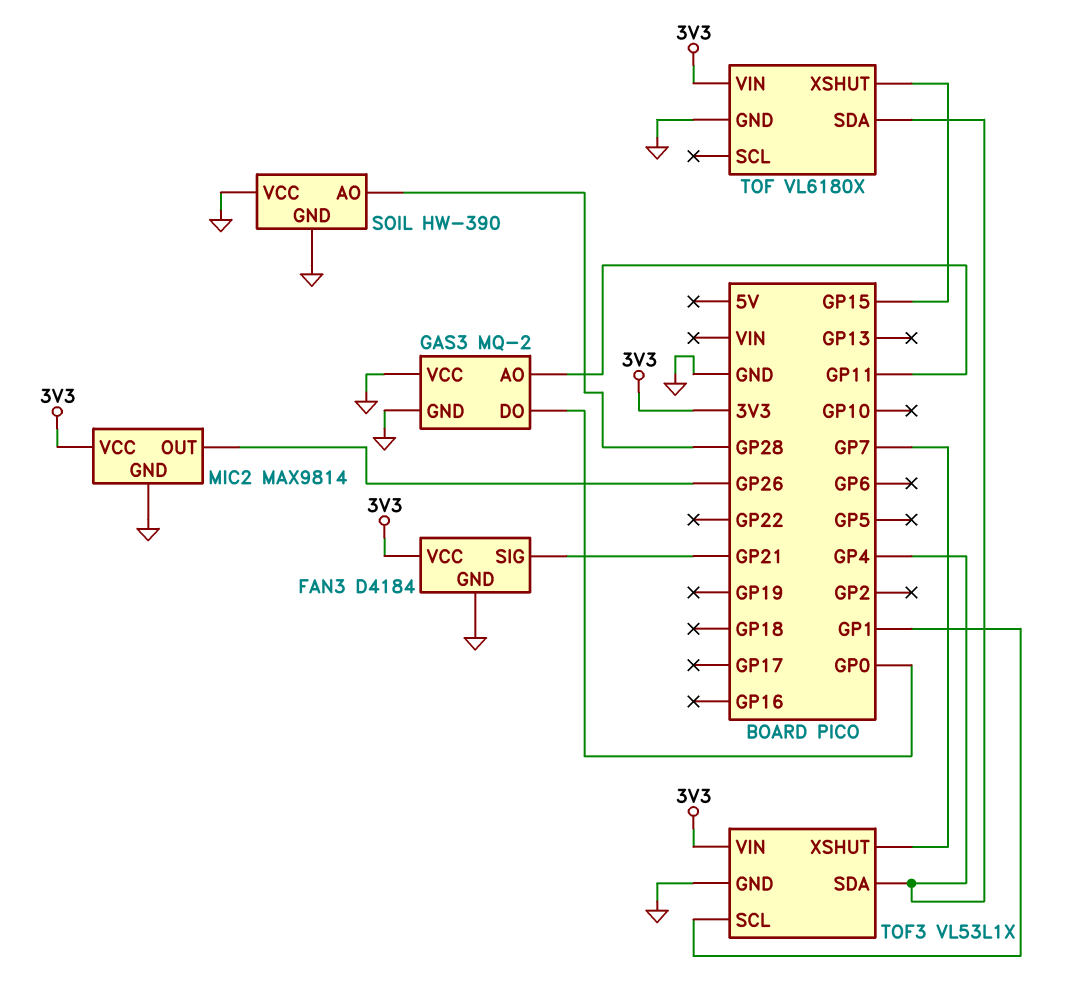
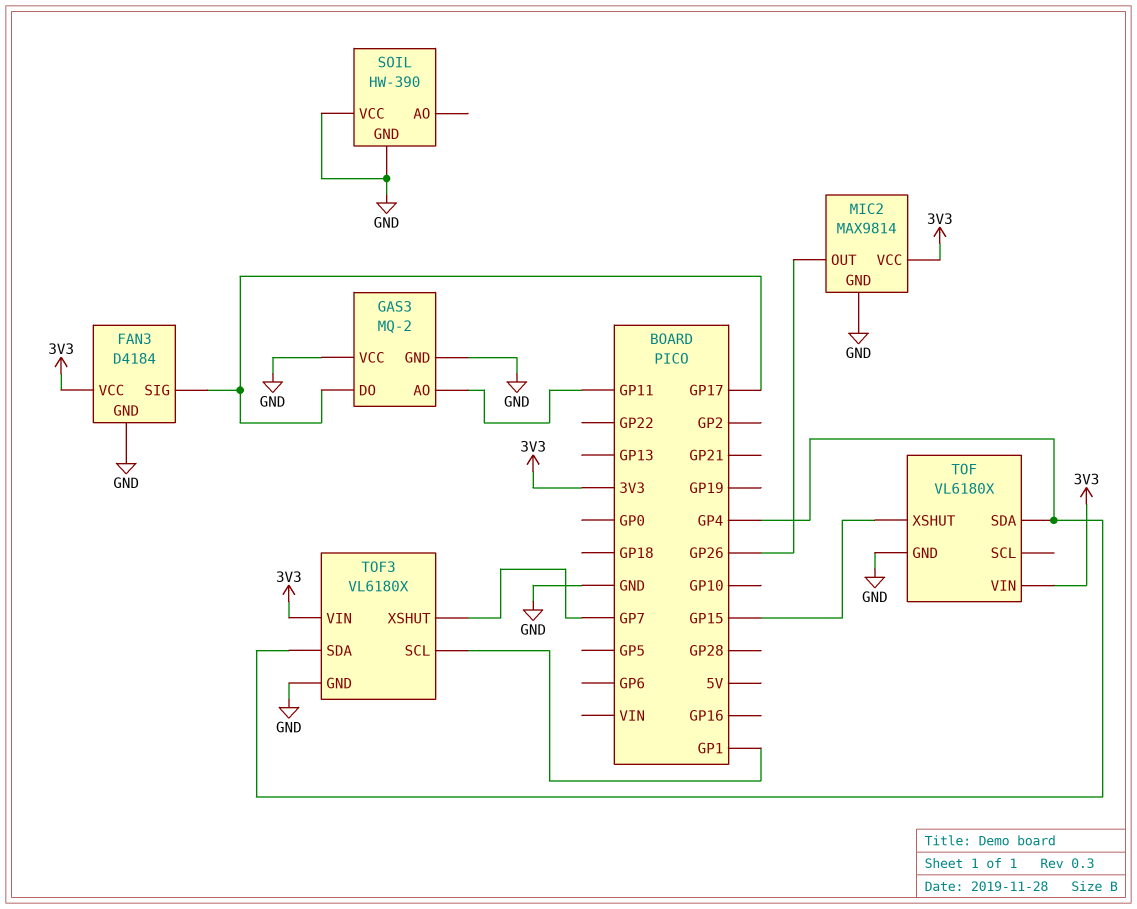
FAN3 pin SIG: GP21 -> GP17
GAS3 pin DO: GP0 -> GP17
SOIL pin AO: GP28 -> none
TOF3: VL53L1X -> VL6180X

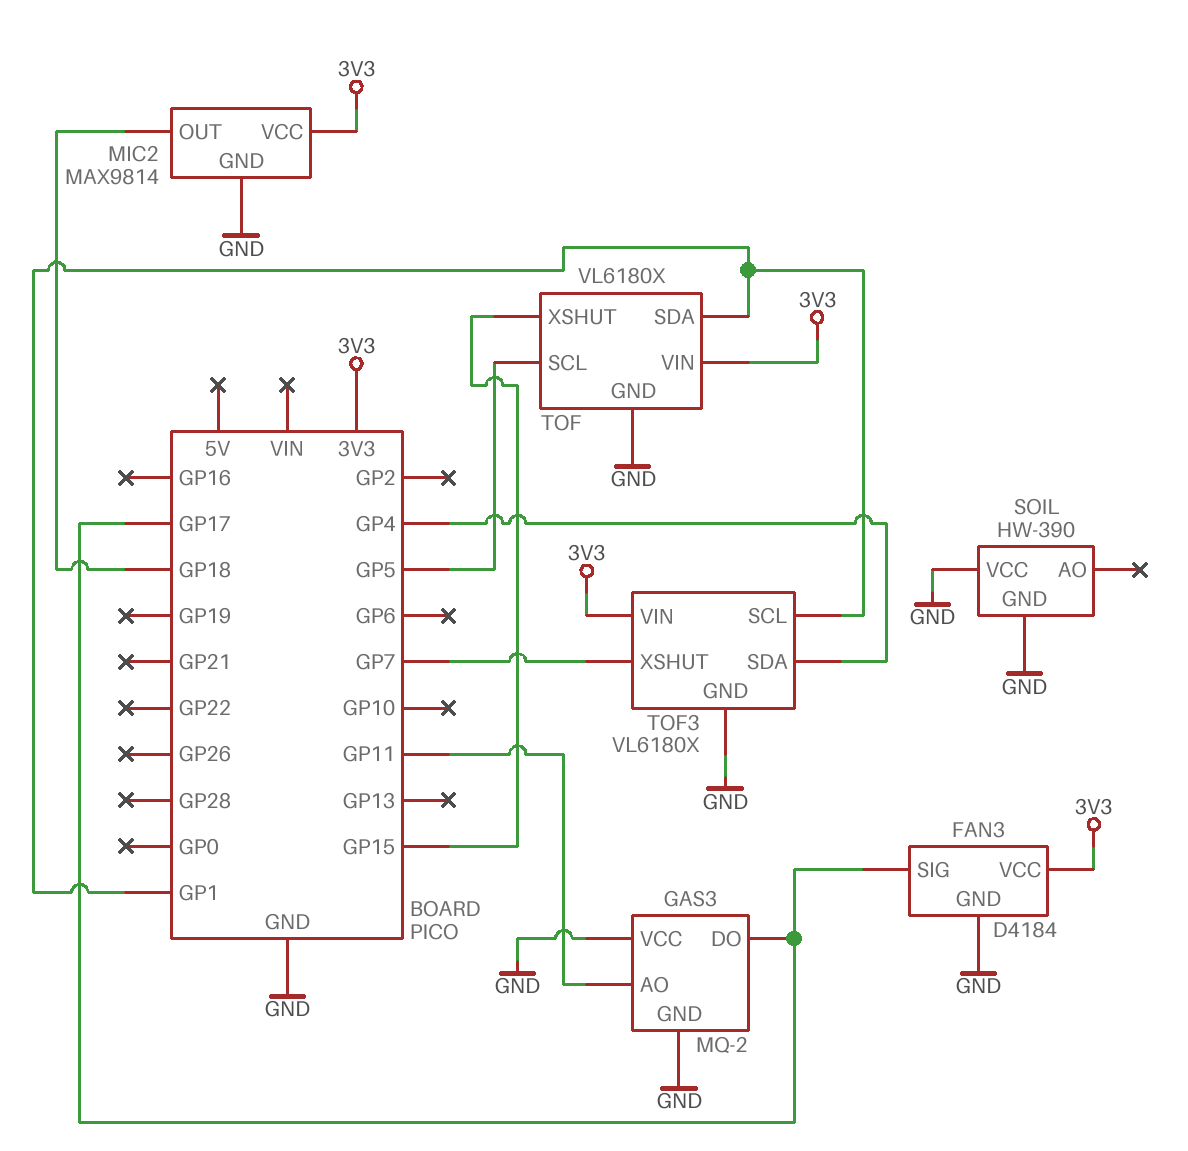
MIC2 pin OUT: GP26 -> GP18
TOF pin SCL: none -> GP5
TOF pin SDA: GP4 -> GP1

